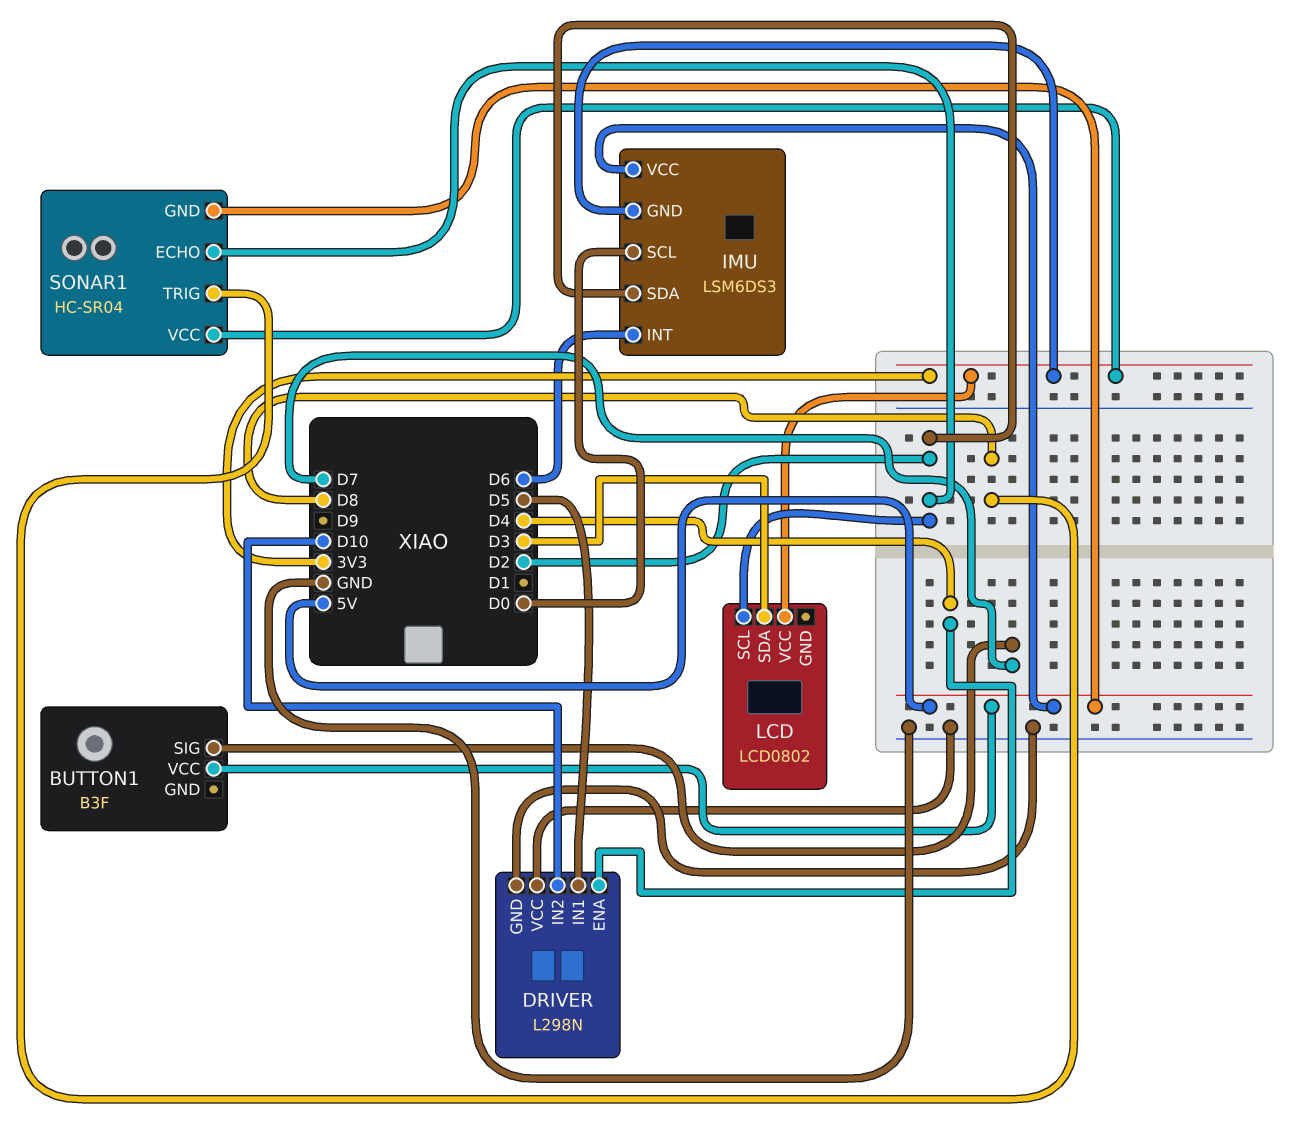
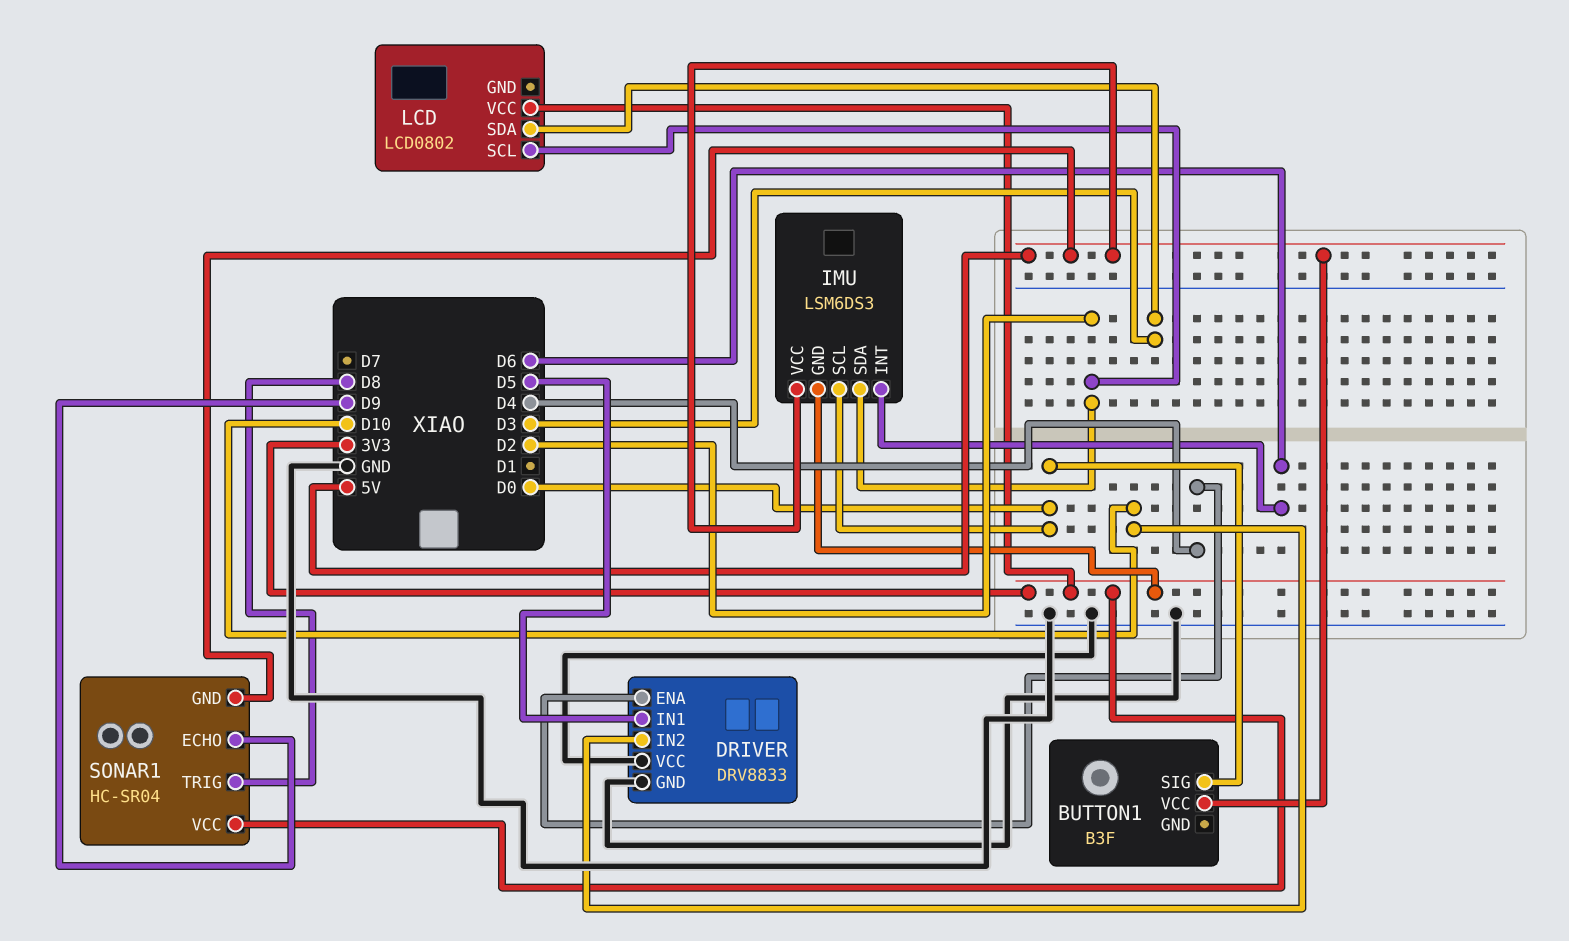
BUTTON1 pin SIG: D7 -> D0
DRIVER: L298N -> DRV8833
SONAR1 pin ECHO: D2 -> D9

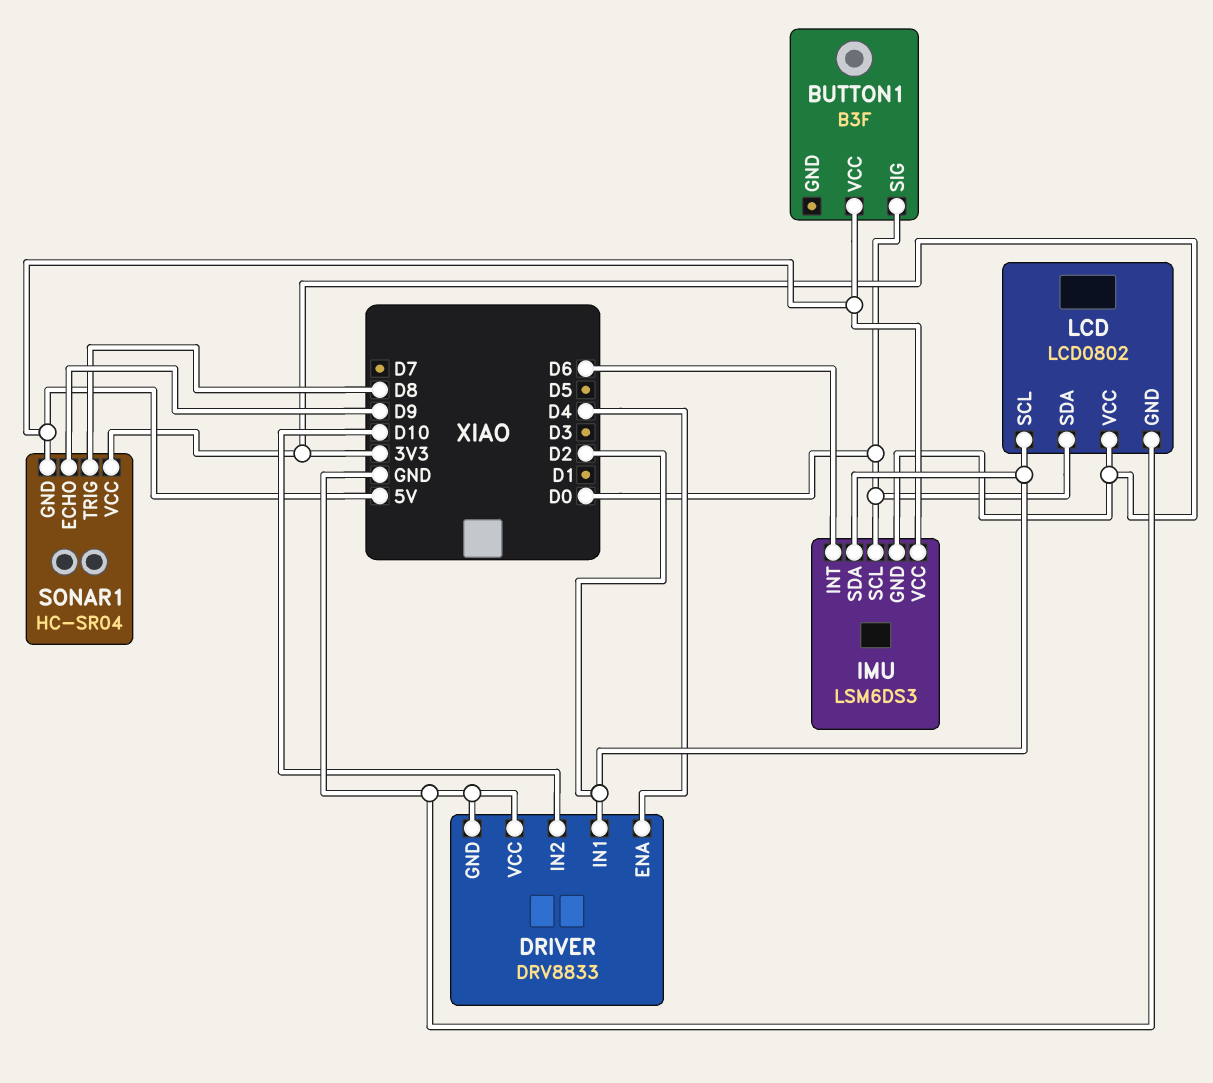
DRIVER pin IN1: D5 -> D2
LCD pin GND: none -> GND
LCD pin SDA: D3 -> D0

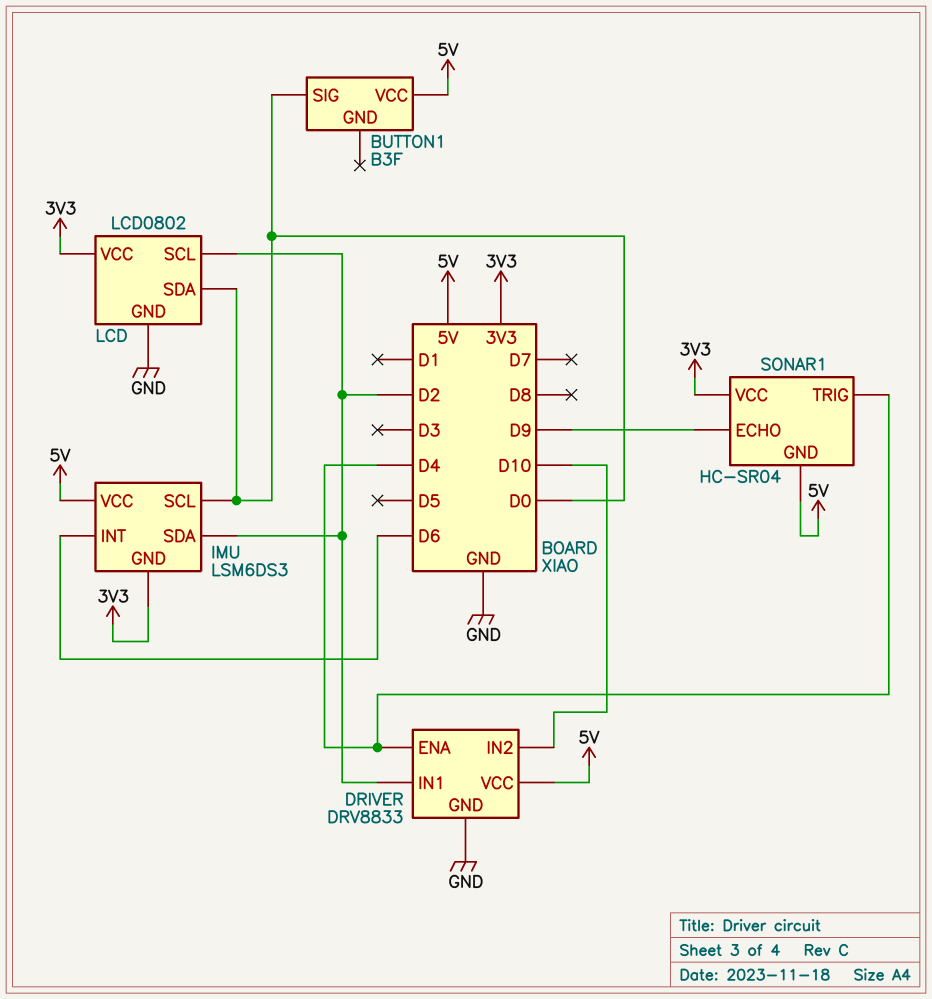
DRIVER pin VCC: GND -> 5V
SONAR1 pin TRIG: D8 -> D4

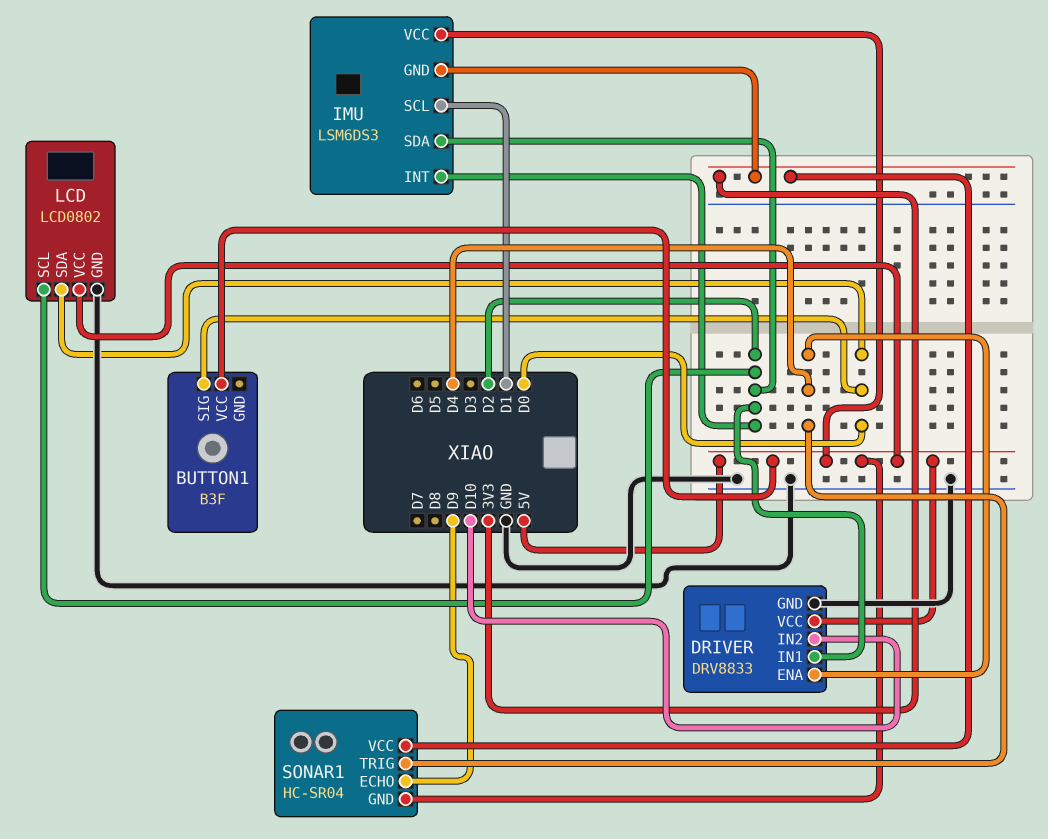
IMU pin INT: D6 -> D2
IMU pin SCL: D0 -> D1
LCD pin VCC: 3V3 -> 5V

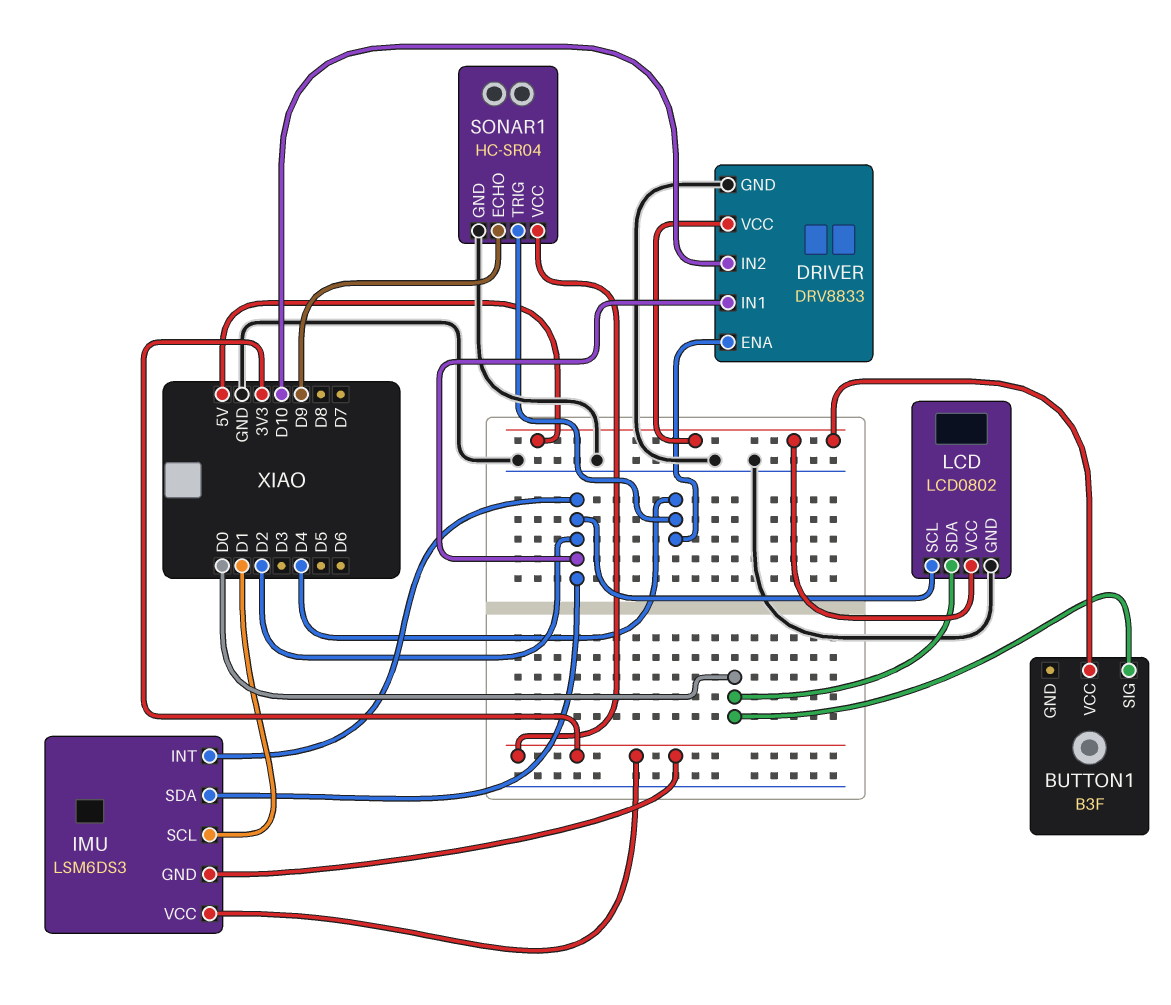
IMU pin VCC: 5V -> 3V3
SONAR1 pin GND: 5V -> GND

